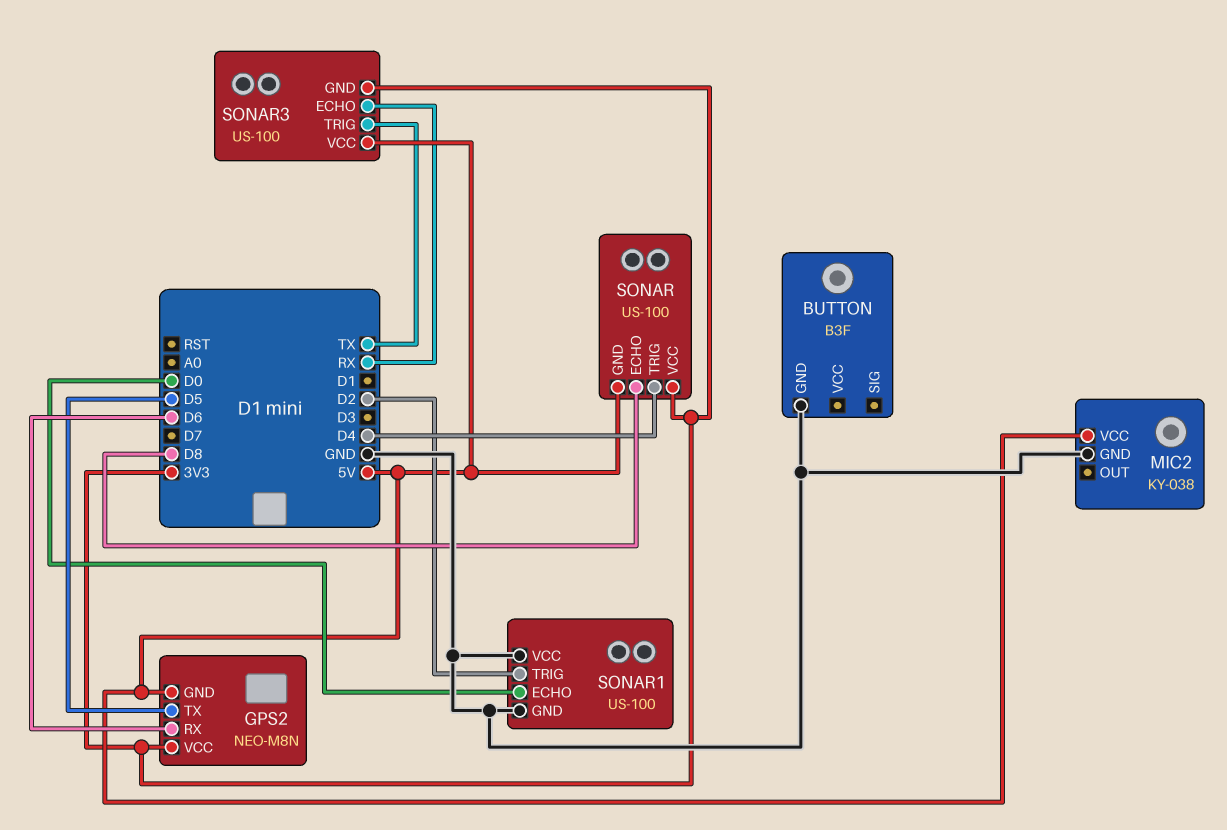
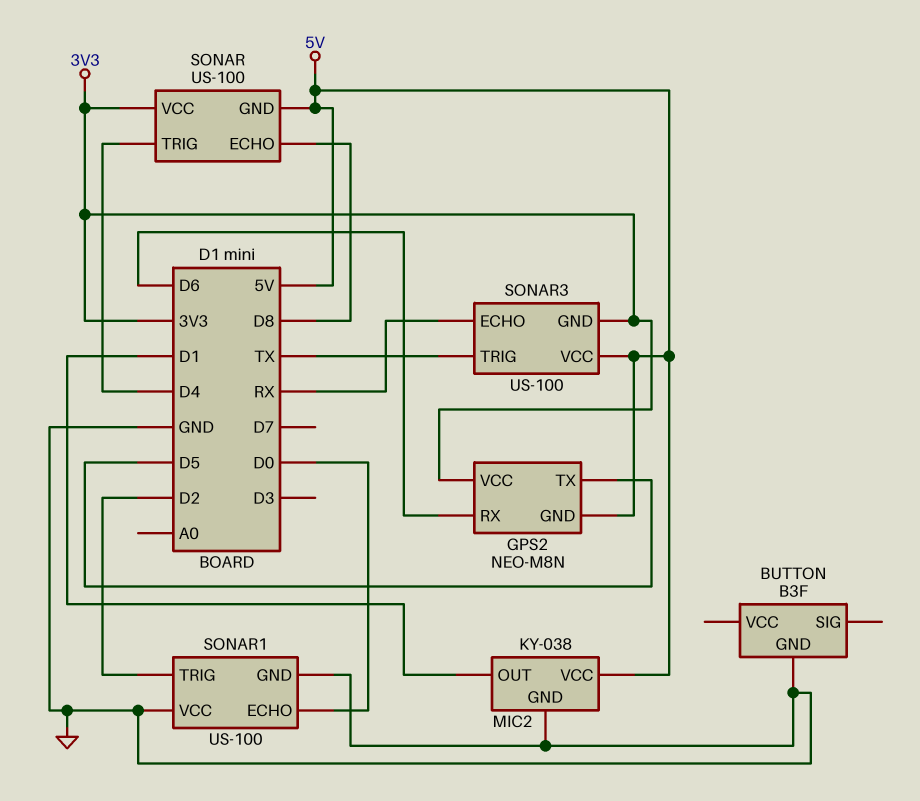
MIC2 pin OUT: none -> D1

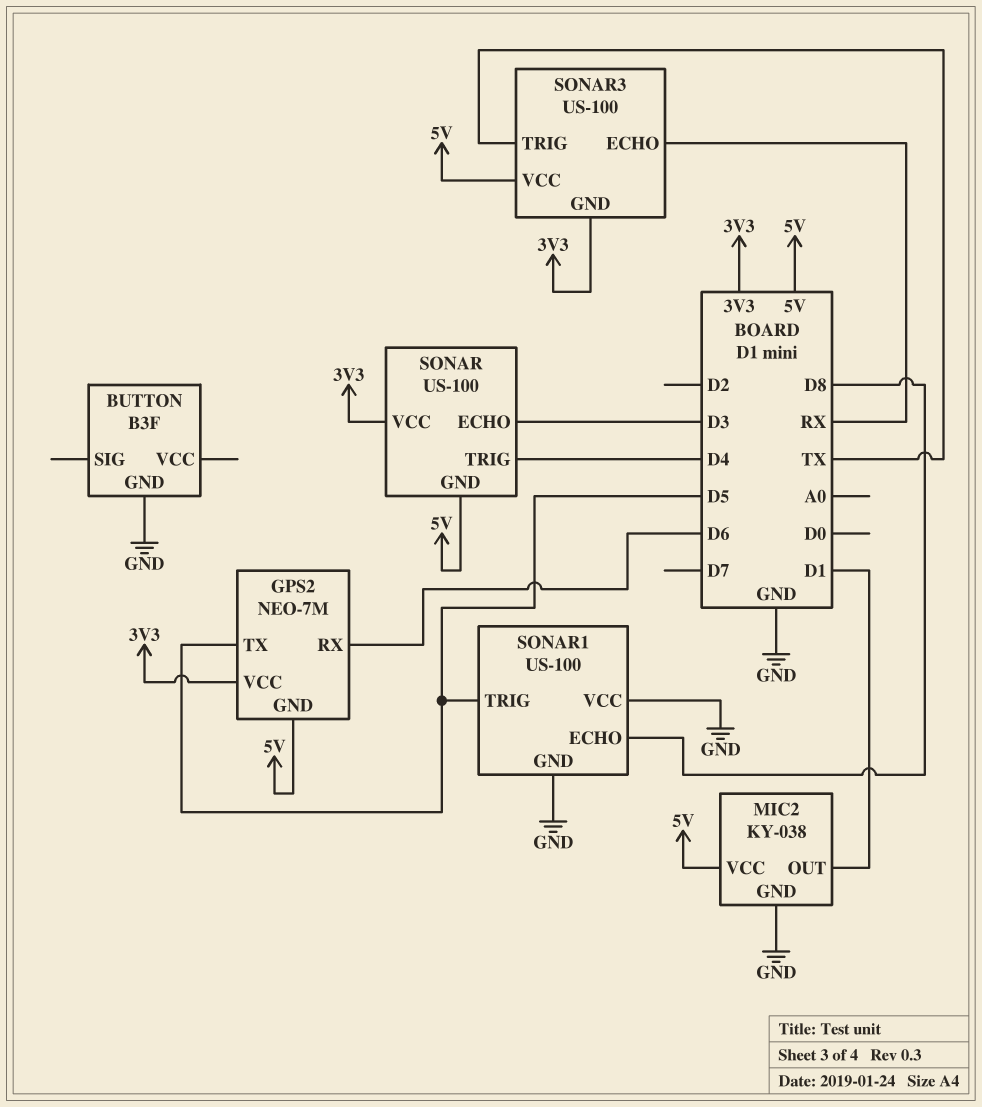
GPS2: NEO-M8N -> NEO-7M
SONAR pin ECHO: D8 -> D3
SONAR1 pin ECHO: D0 -> D8
SONAR1 pin TRIG: D2 -> D5

